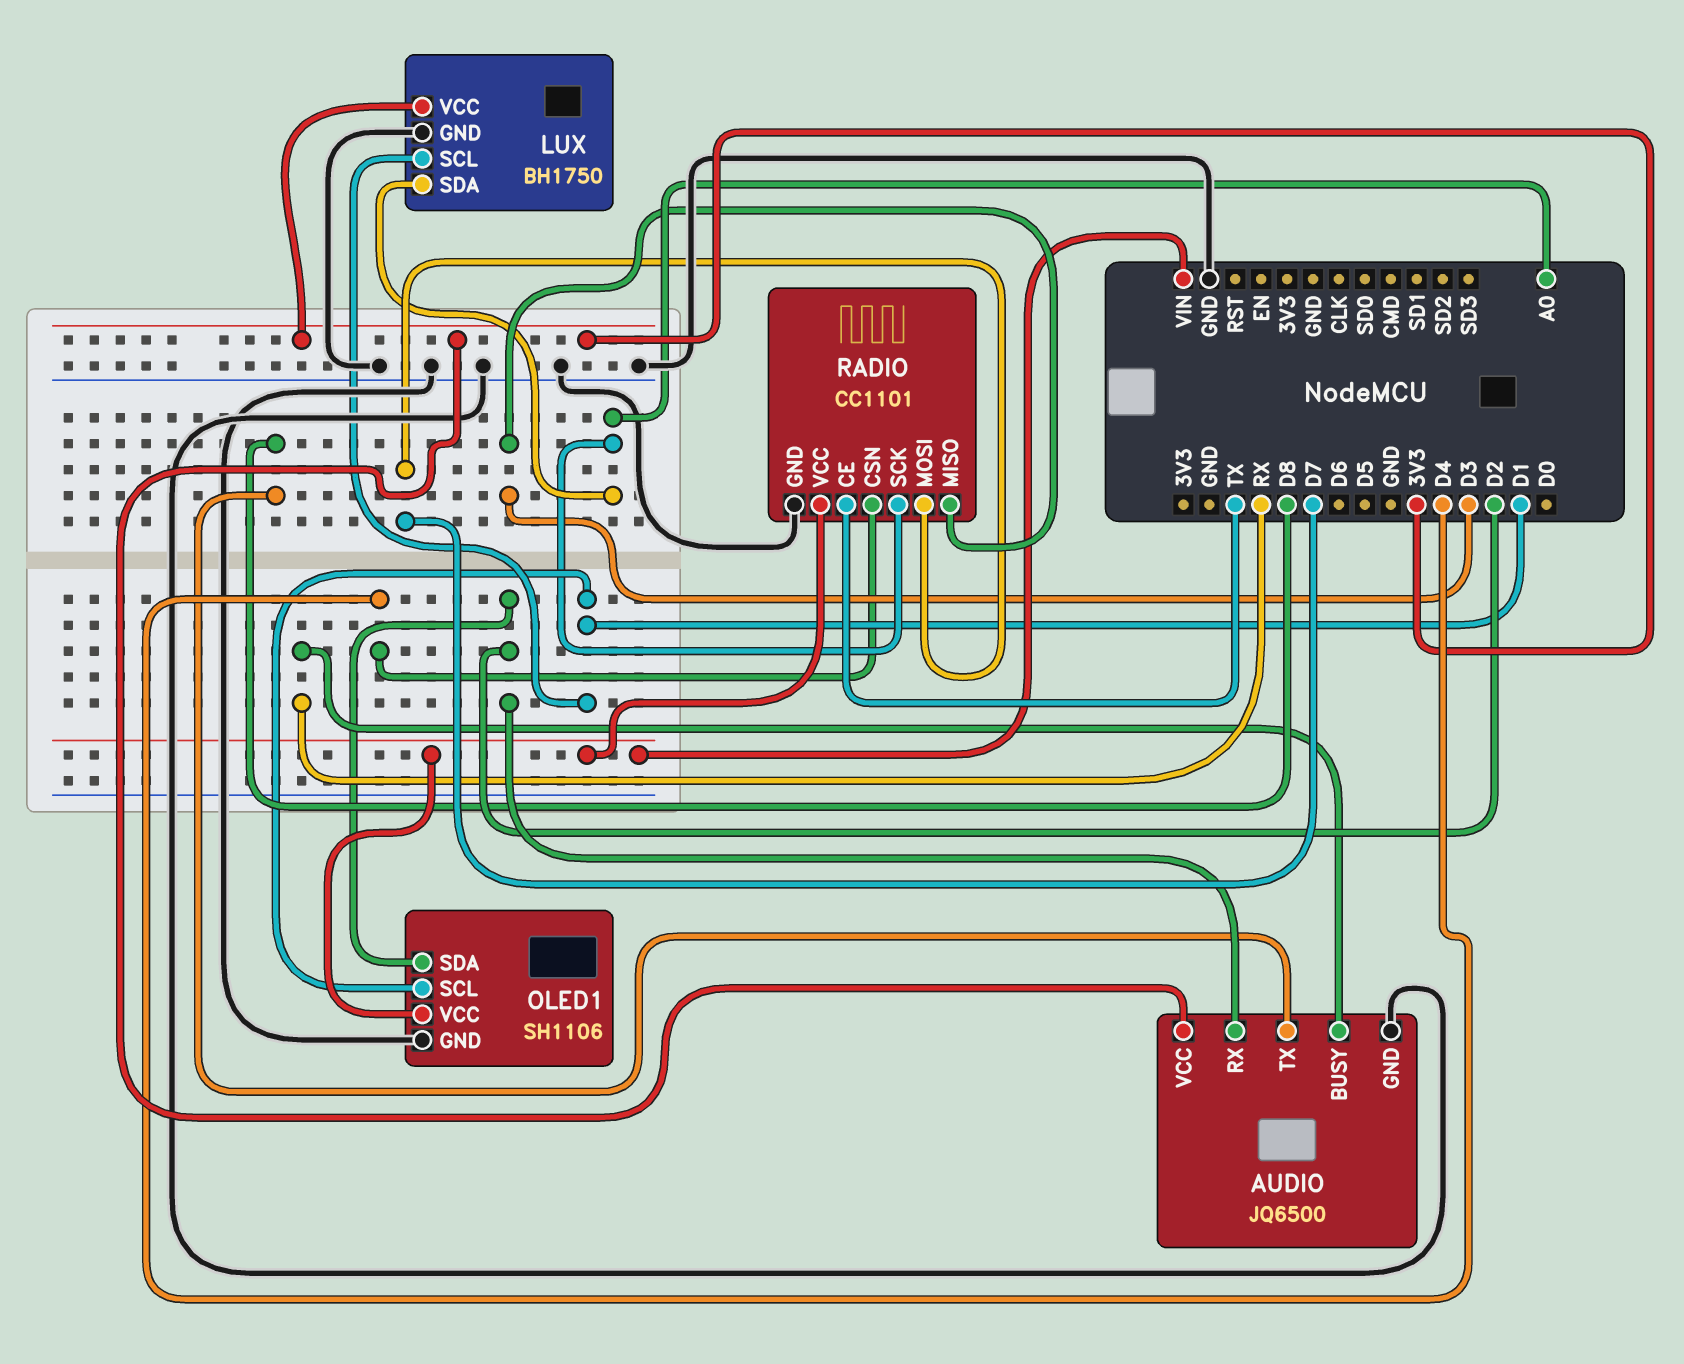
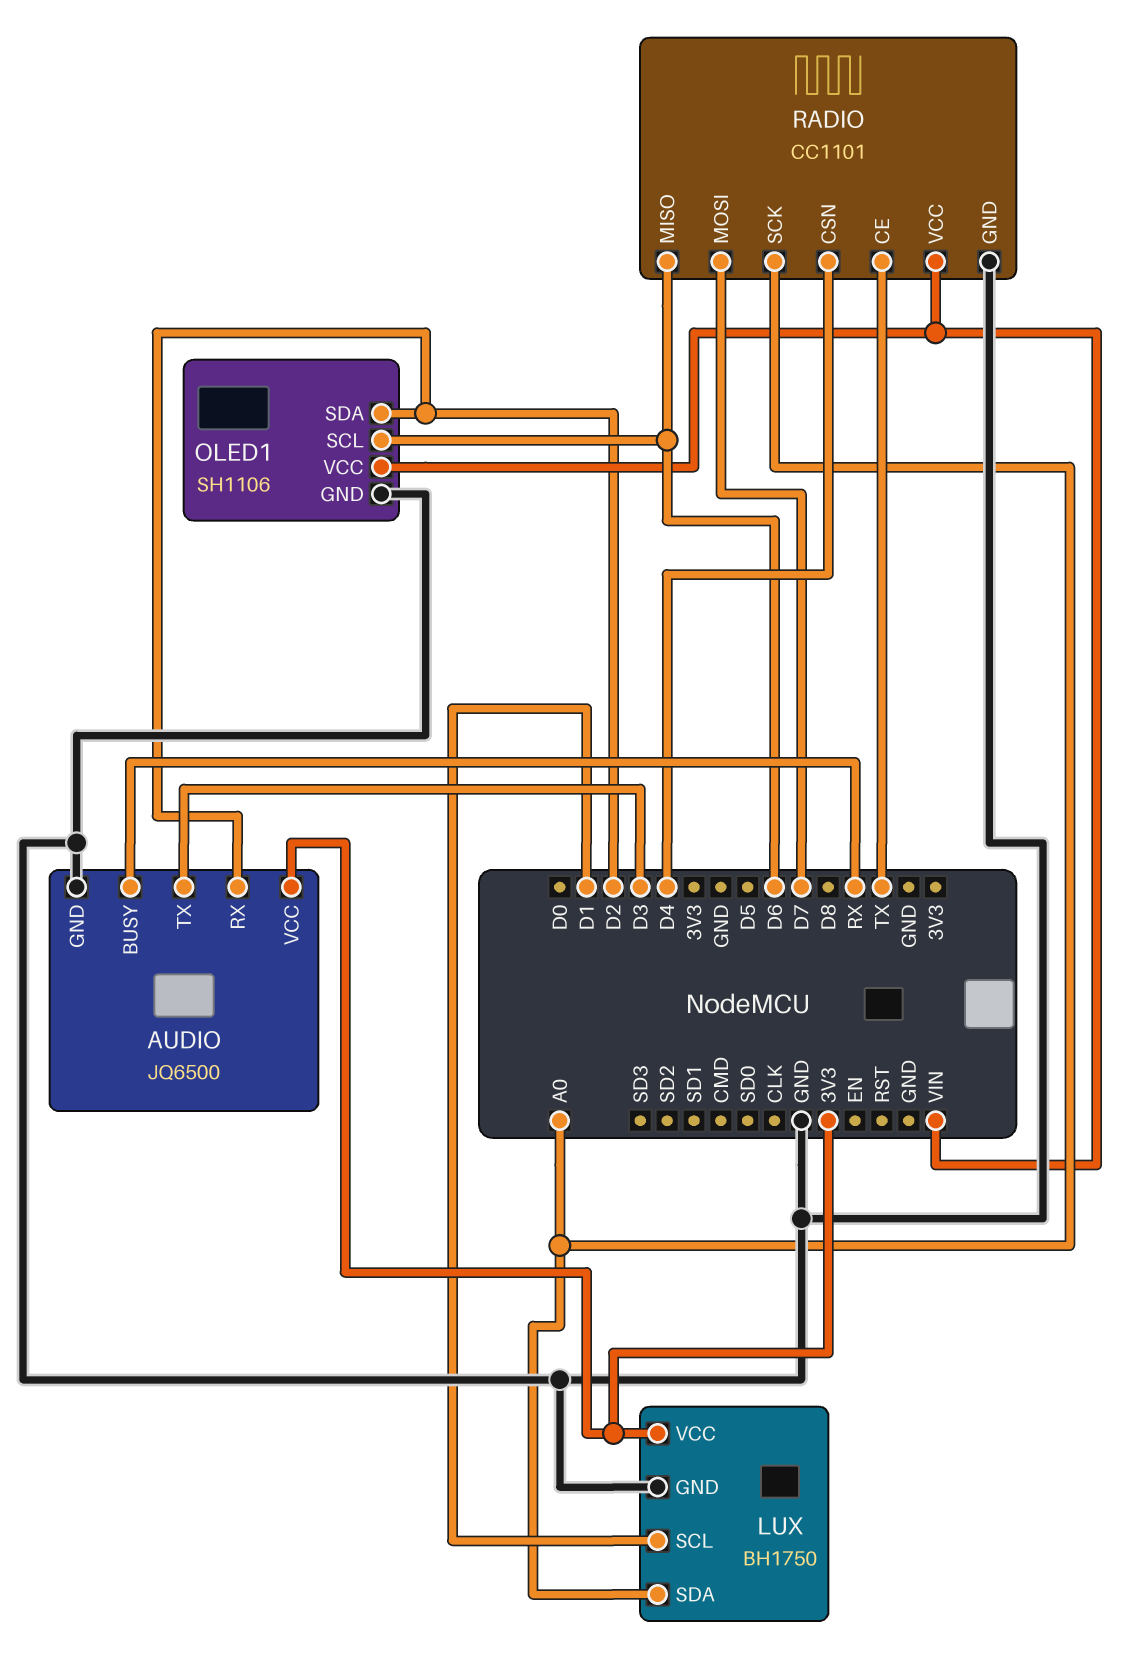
AUDIO pin TX: D8 -> D3
OLED1 pin SCL: D1 -> D6
RADIO pin MISO: D3 -> D6

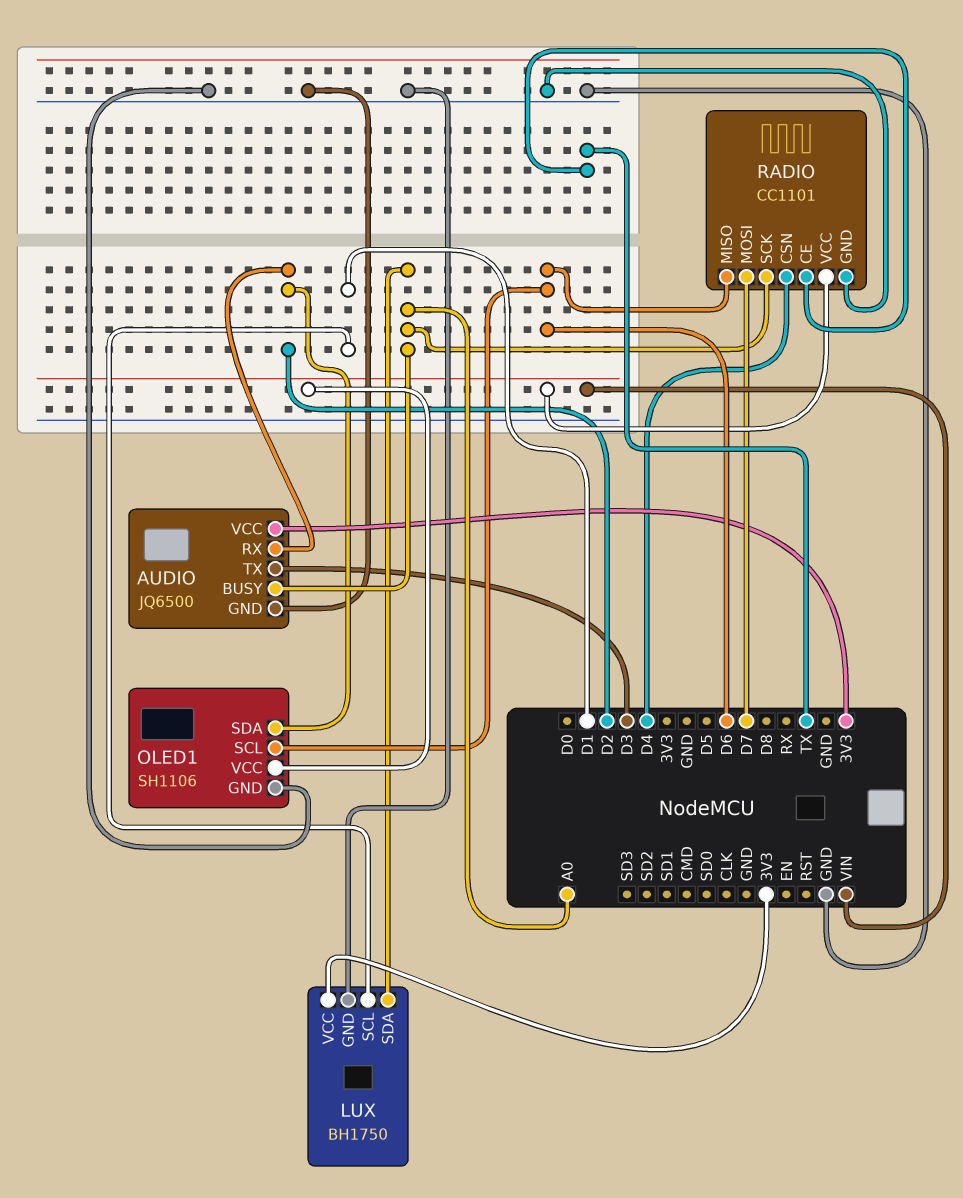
AUDIO pin BUSY: RX -> A0

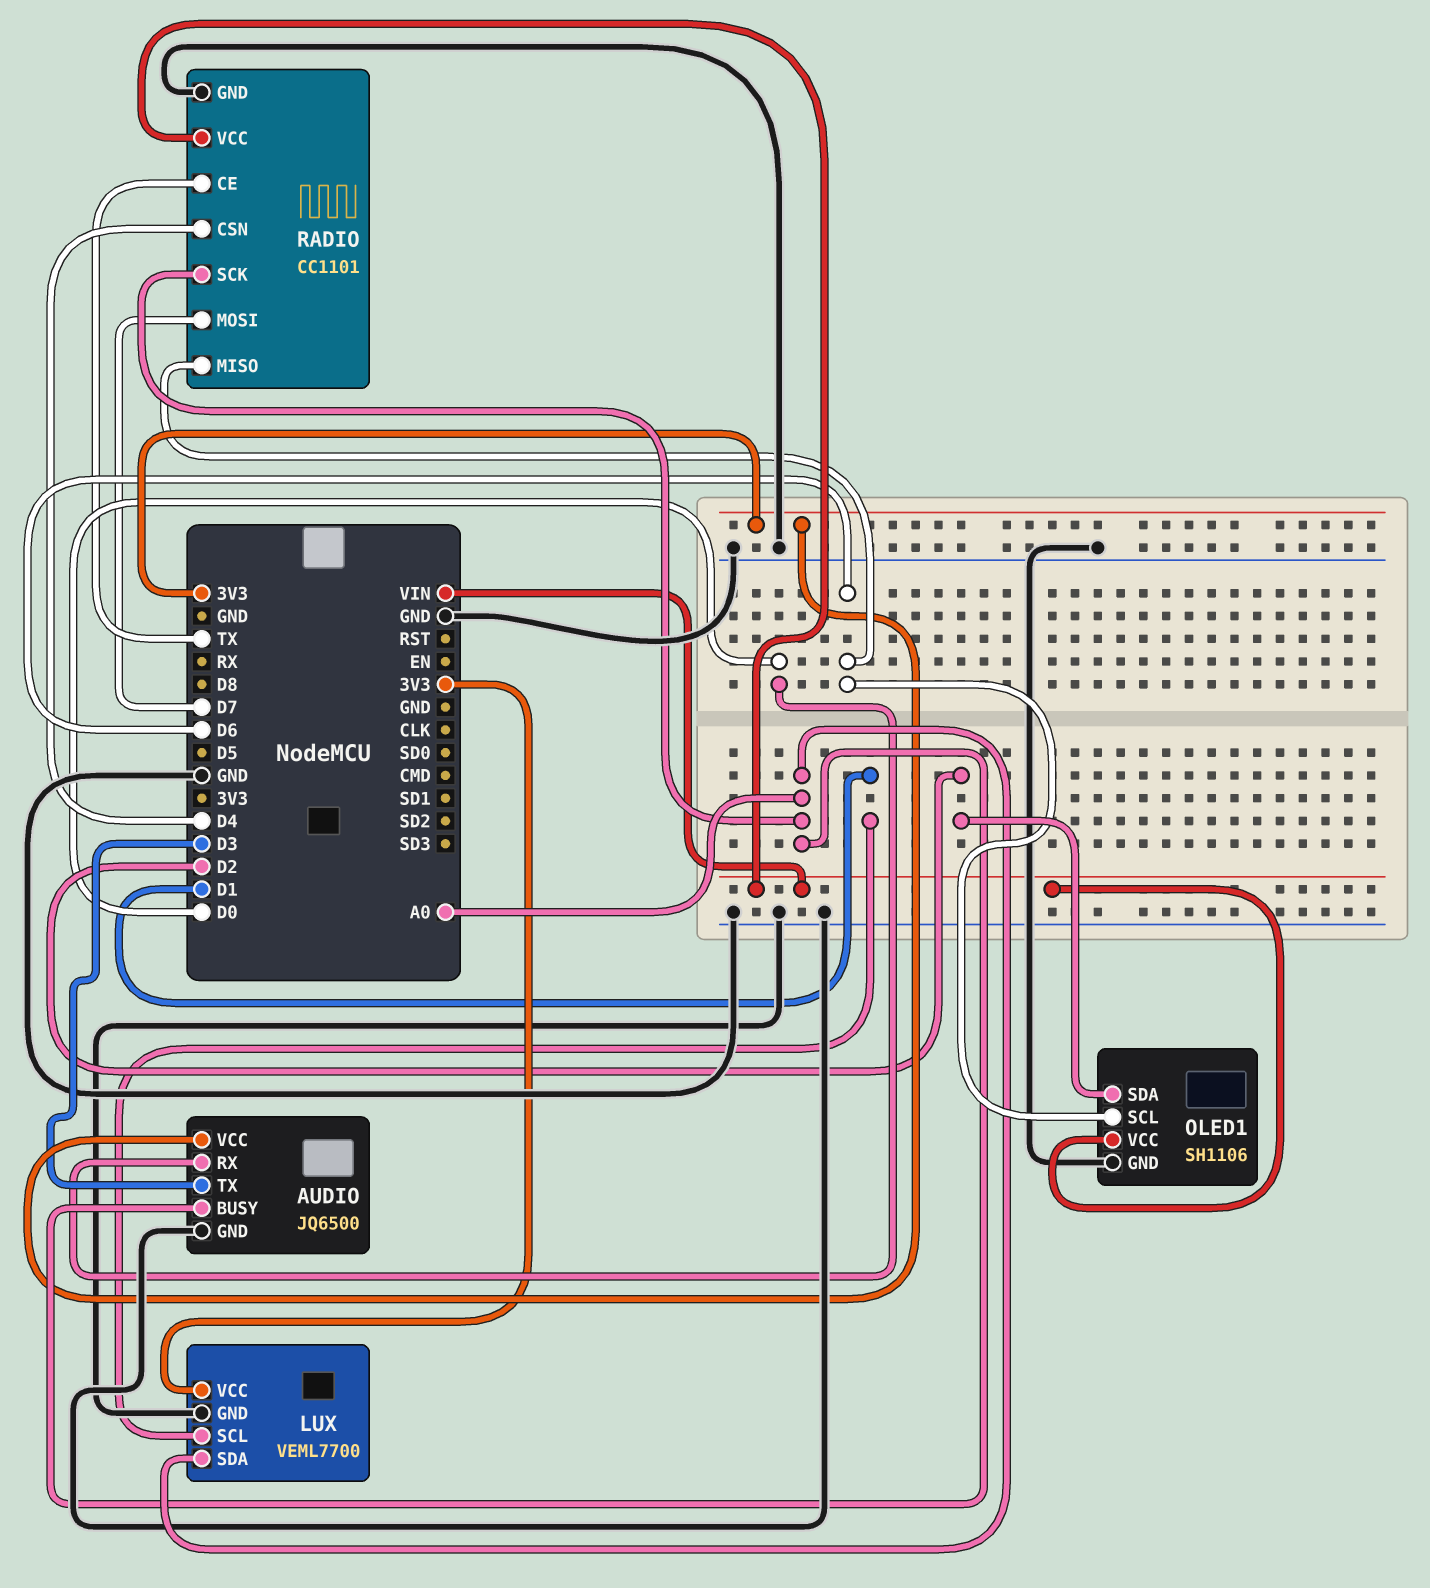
AUDIO pin RX: D2 -> D0
LUX: BH1750 -> VEML7700

